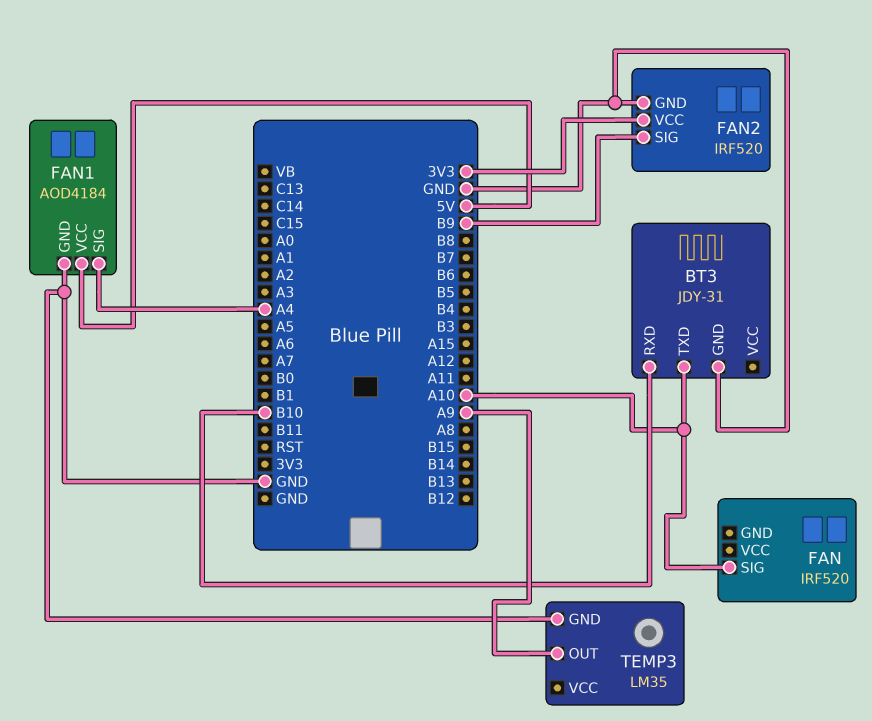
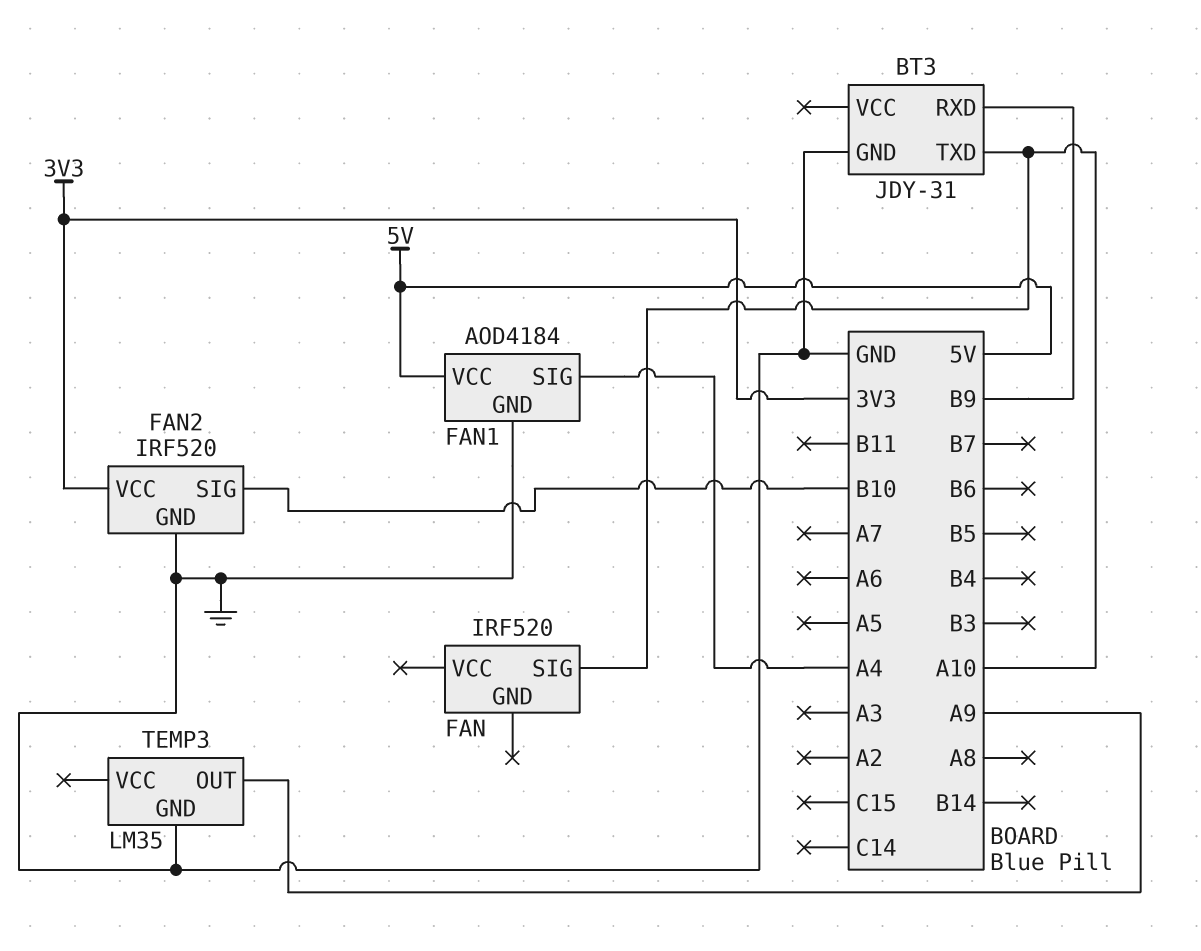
BT3 pin RXD: B10 -> B9
FAN2 pin SIG: B9 -> B10

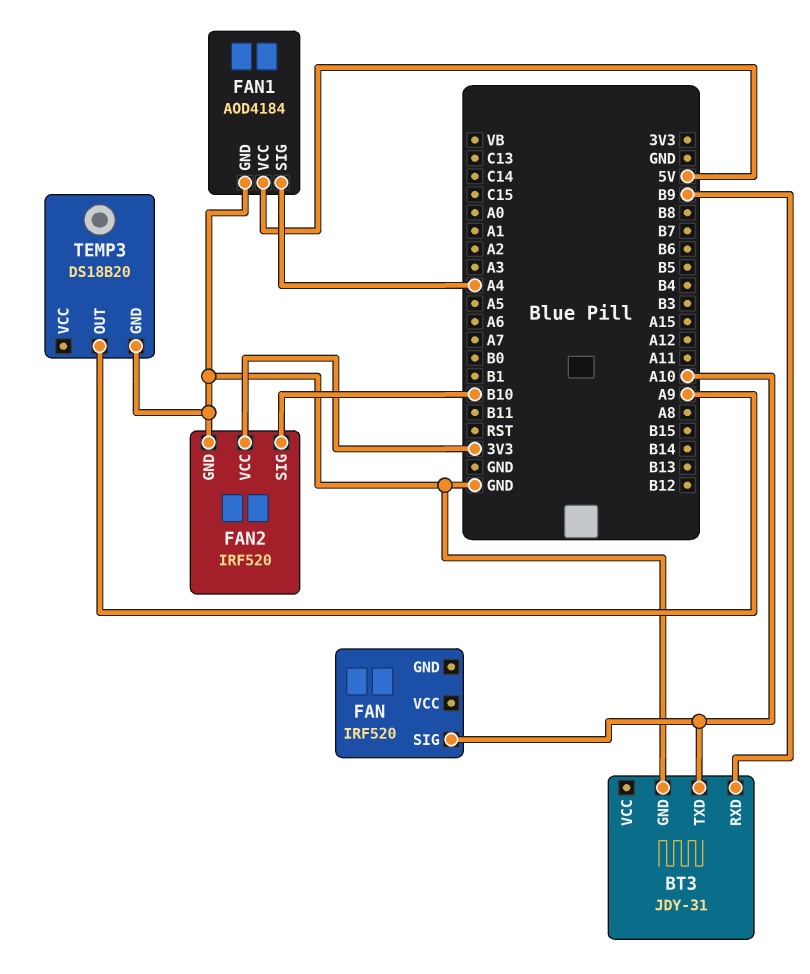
TEMP3: LM35 -> DS18B20

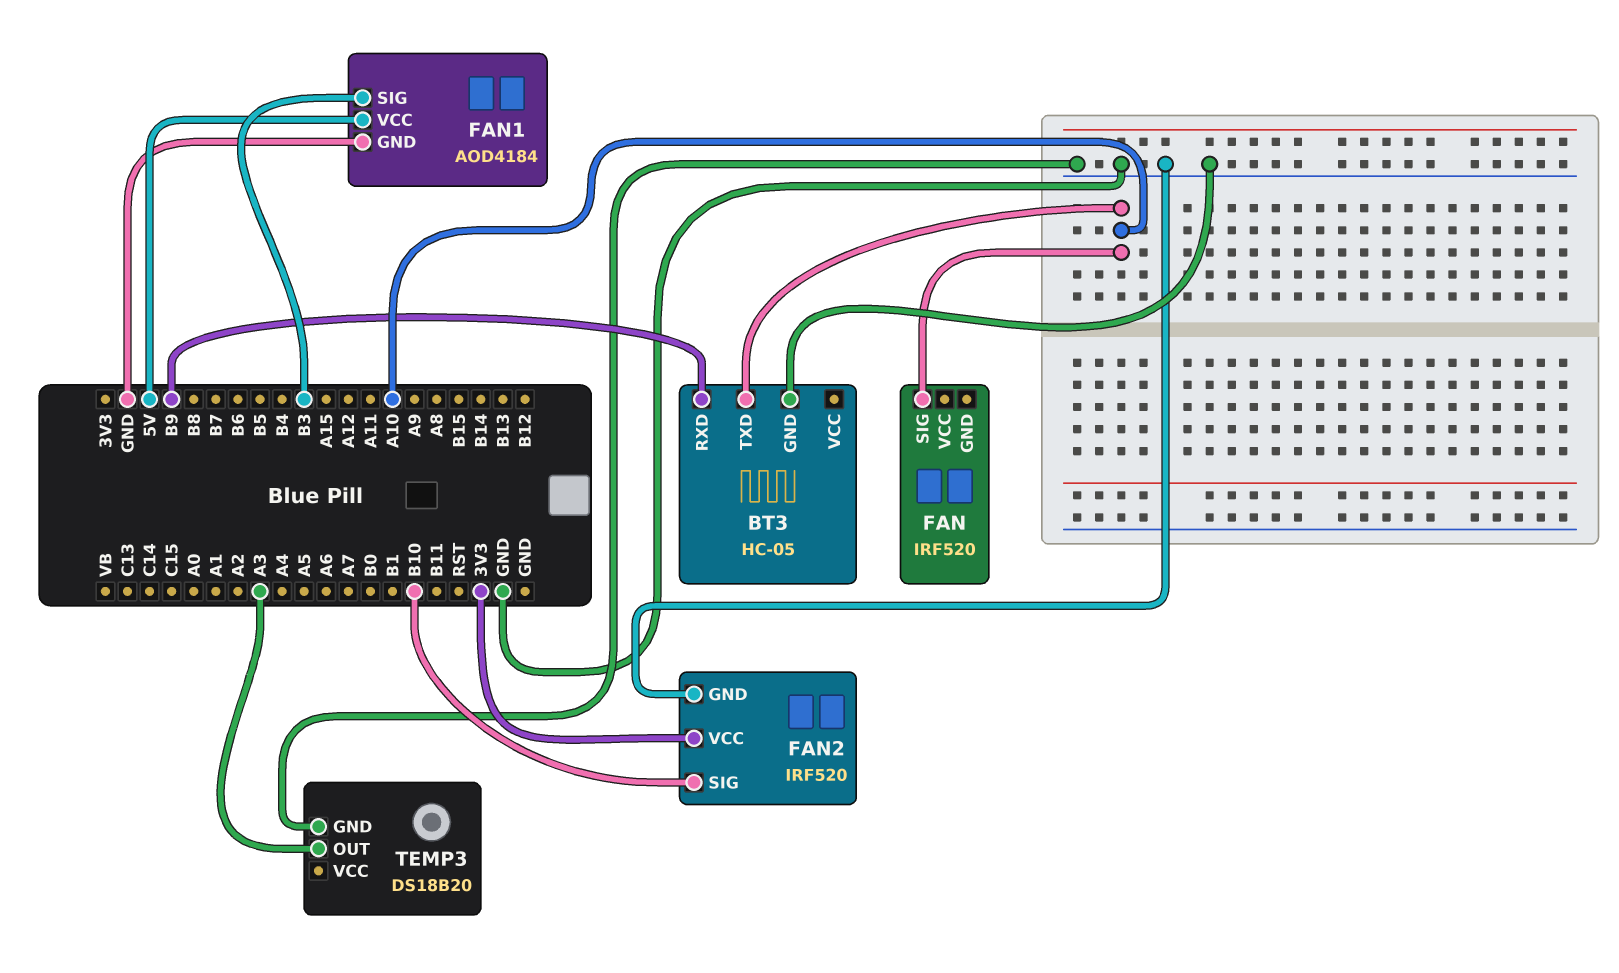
BT3: JDY-31 -> HC-05
FAN1 pin SIG: A4 -> B3
TEMP3 pin OUT: A9 -> A3

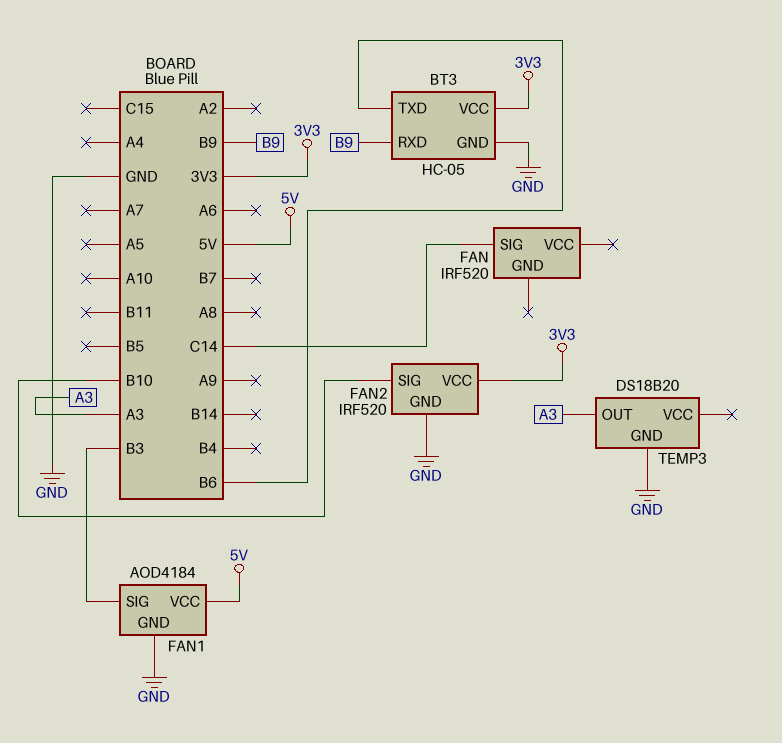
BT3 pin TXD: A10 -> B6
BT3 pin VCC: none -> 3V3
FAN pin SIG: A10 -> C14

